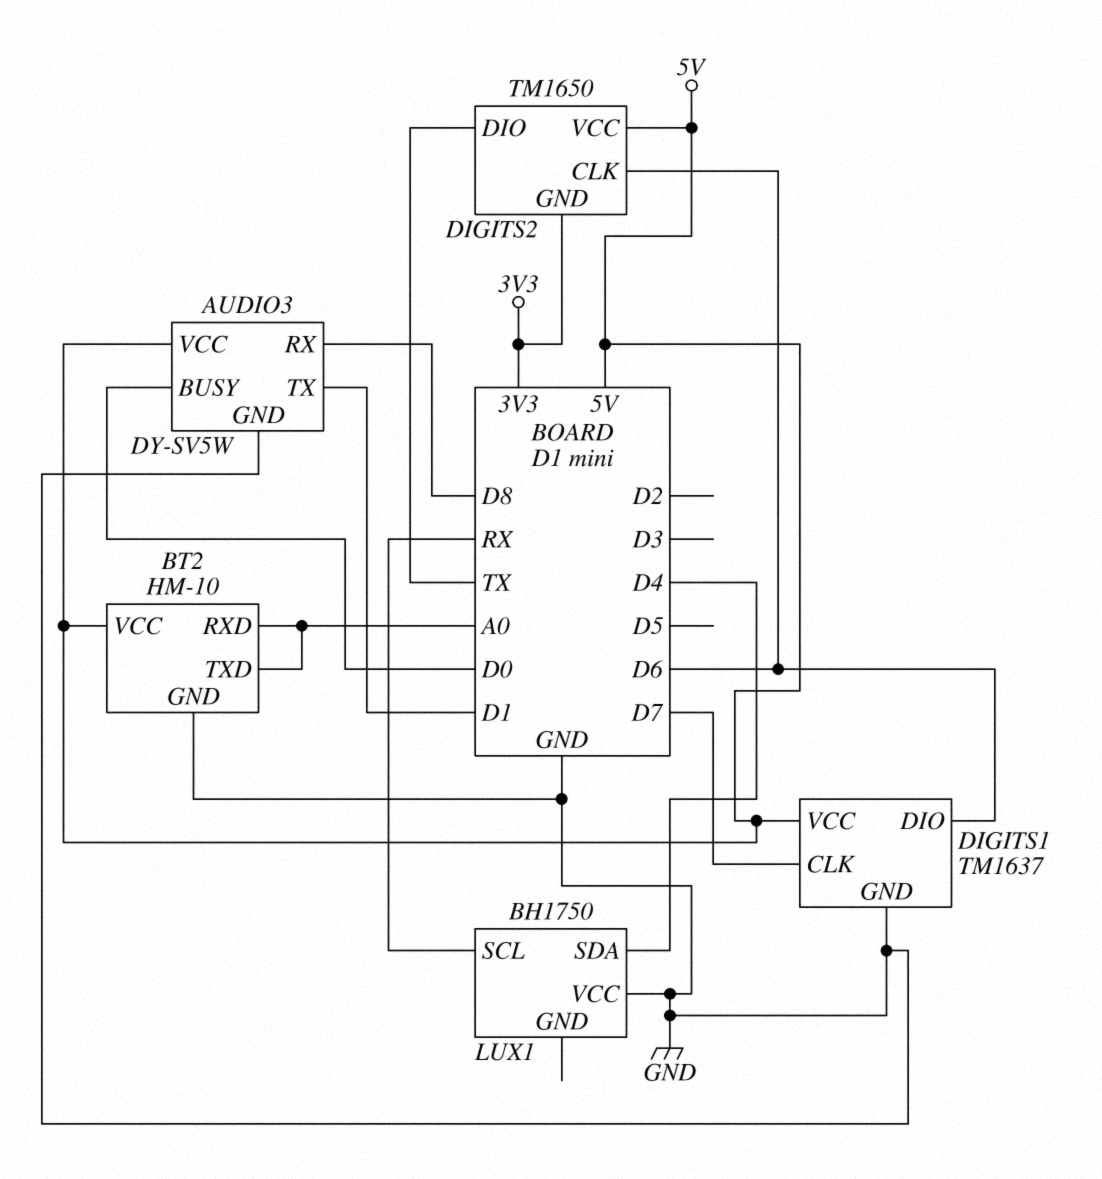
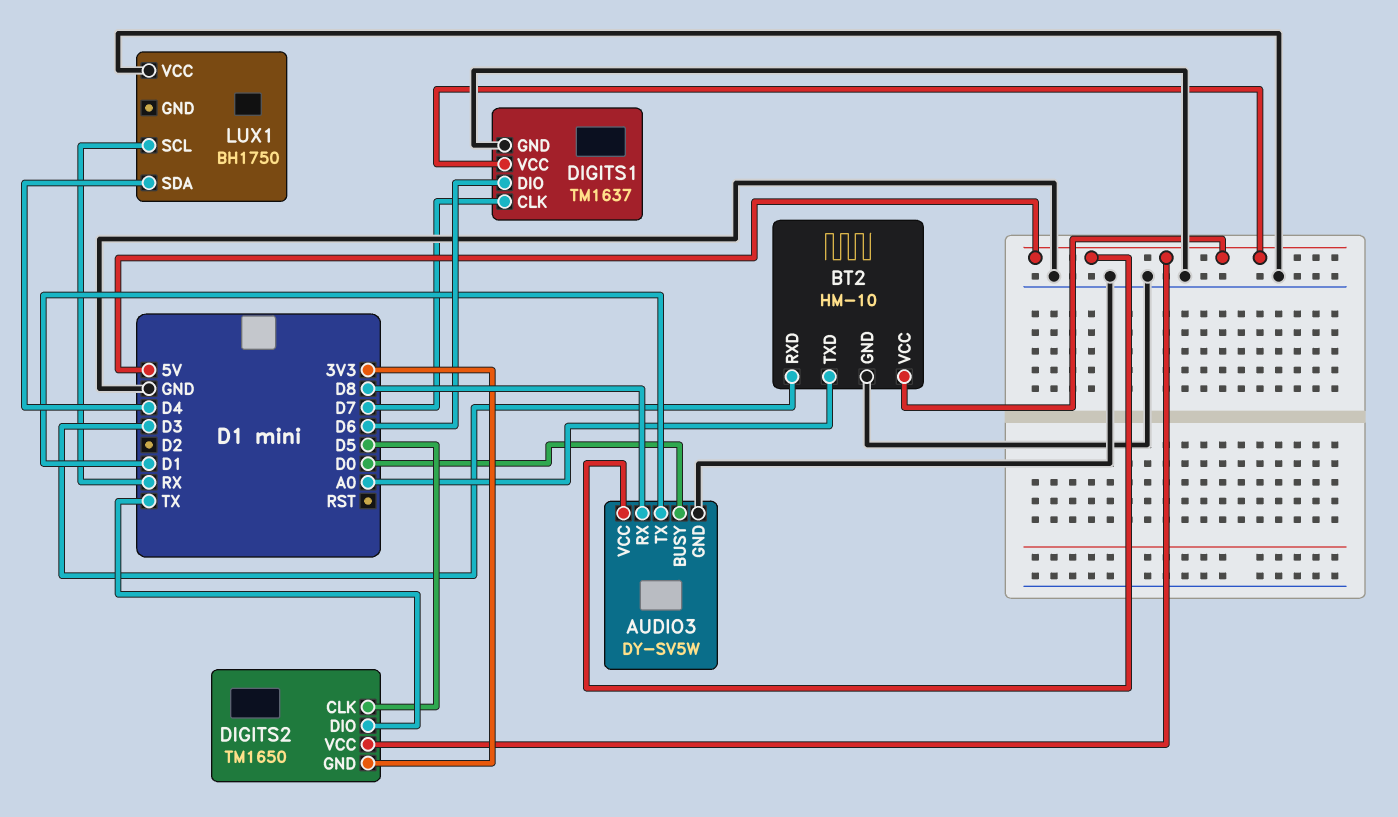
BT2 pin RXD: A0 -> D3
DIGITS2 pin CLK: D6 -> D5

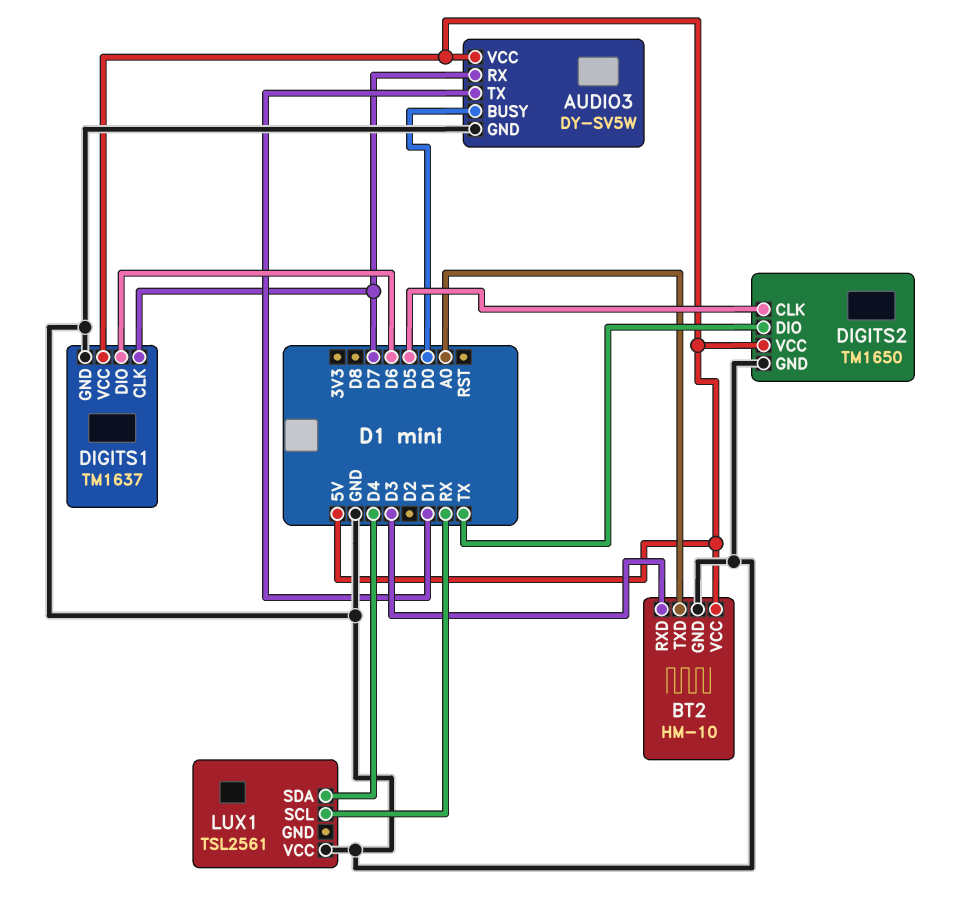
AUDIO3 pin RX: D8 -> D7
DIGITS2 pin GND: 3V3 -> GND
LUX1: BH1750 -> TSL2561

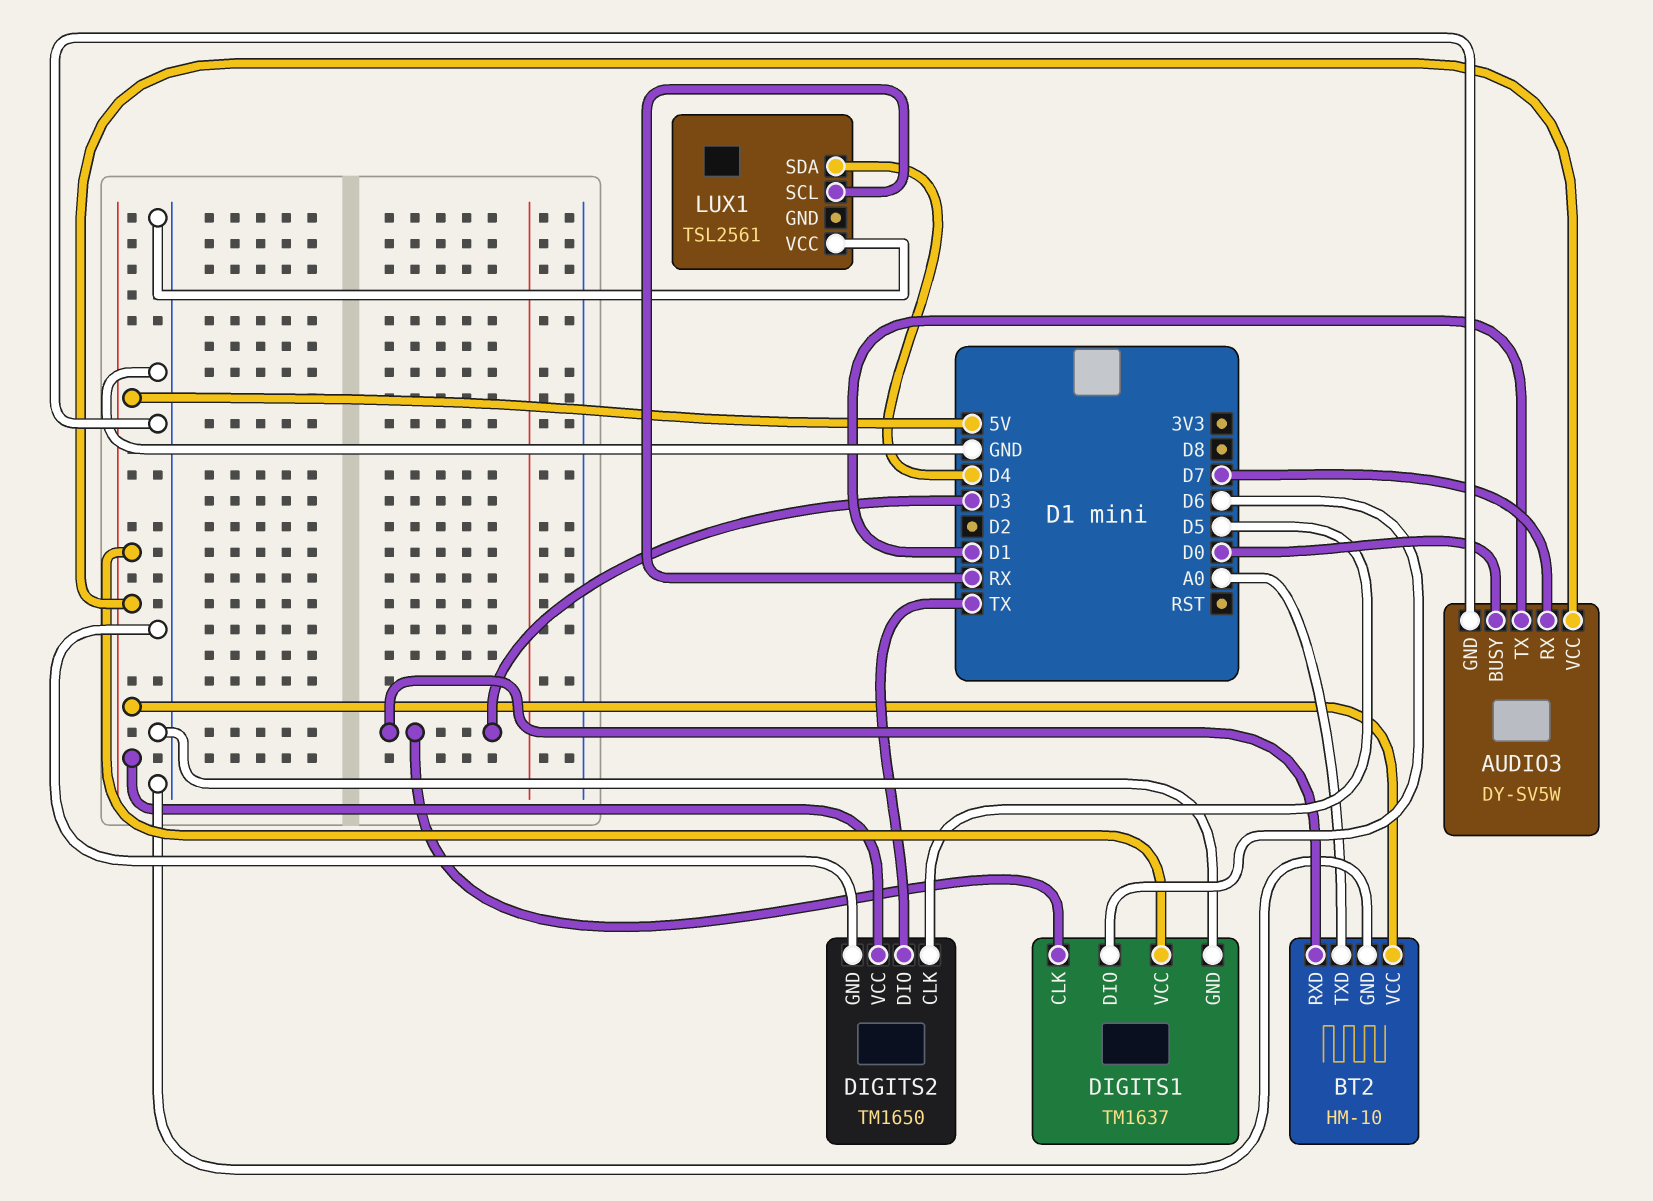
DIGITS1 pin CLK: D7 -> D3

